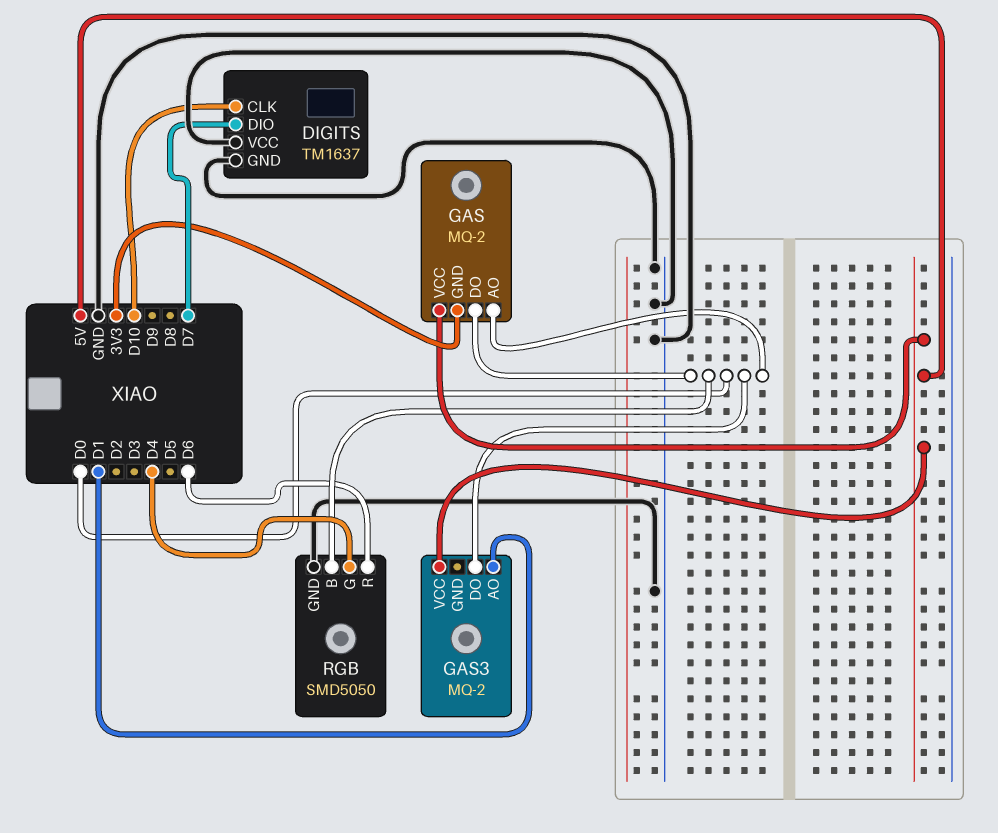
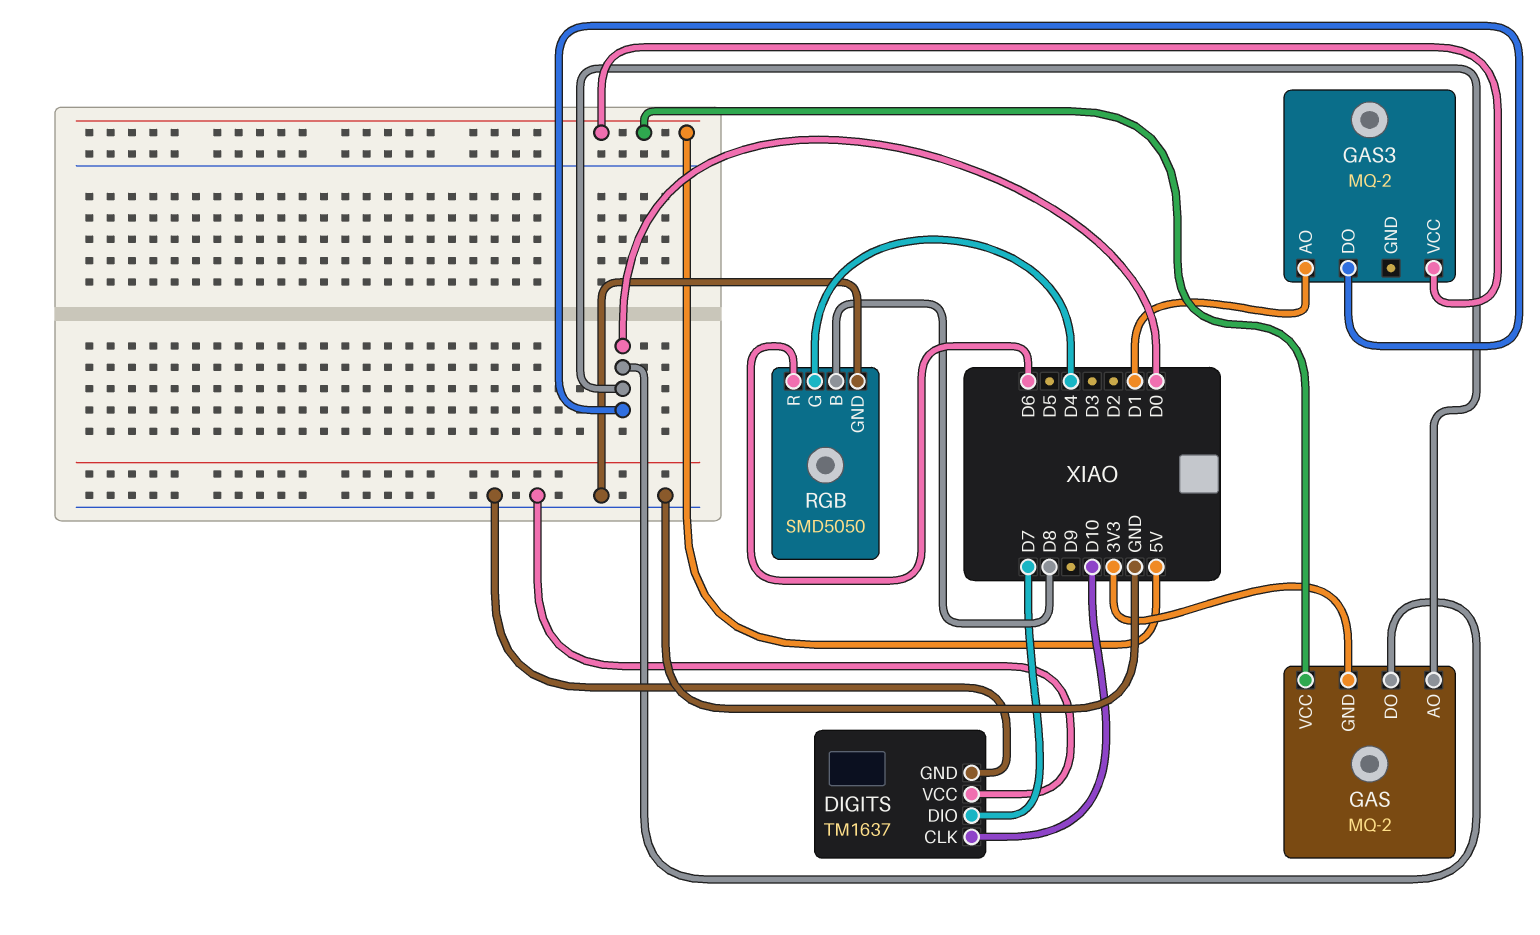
RGB pin B: D0 -> D8

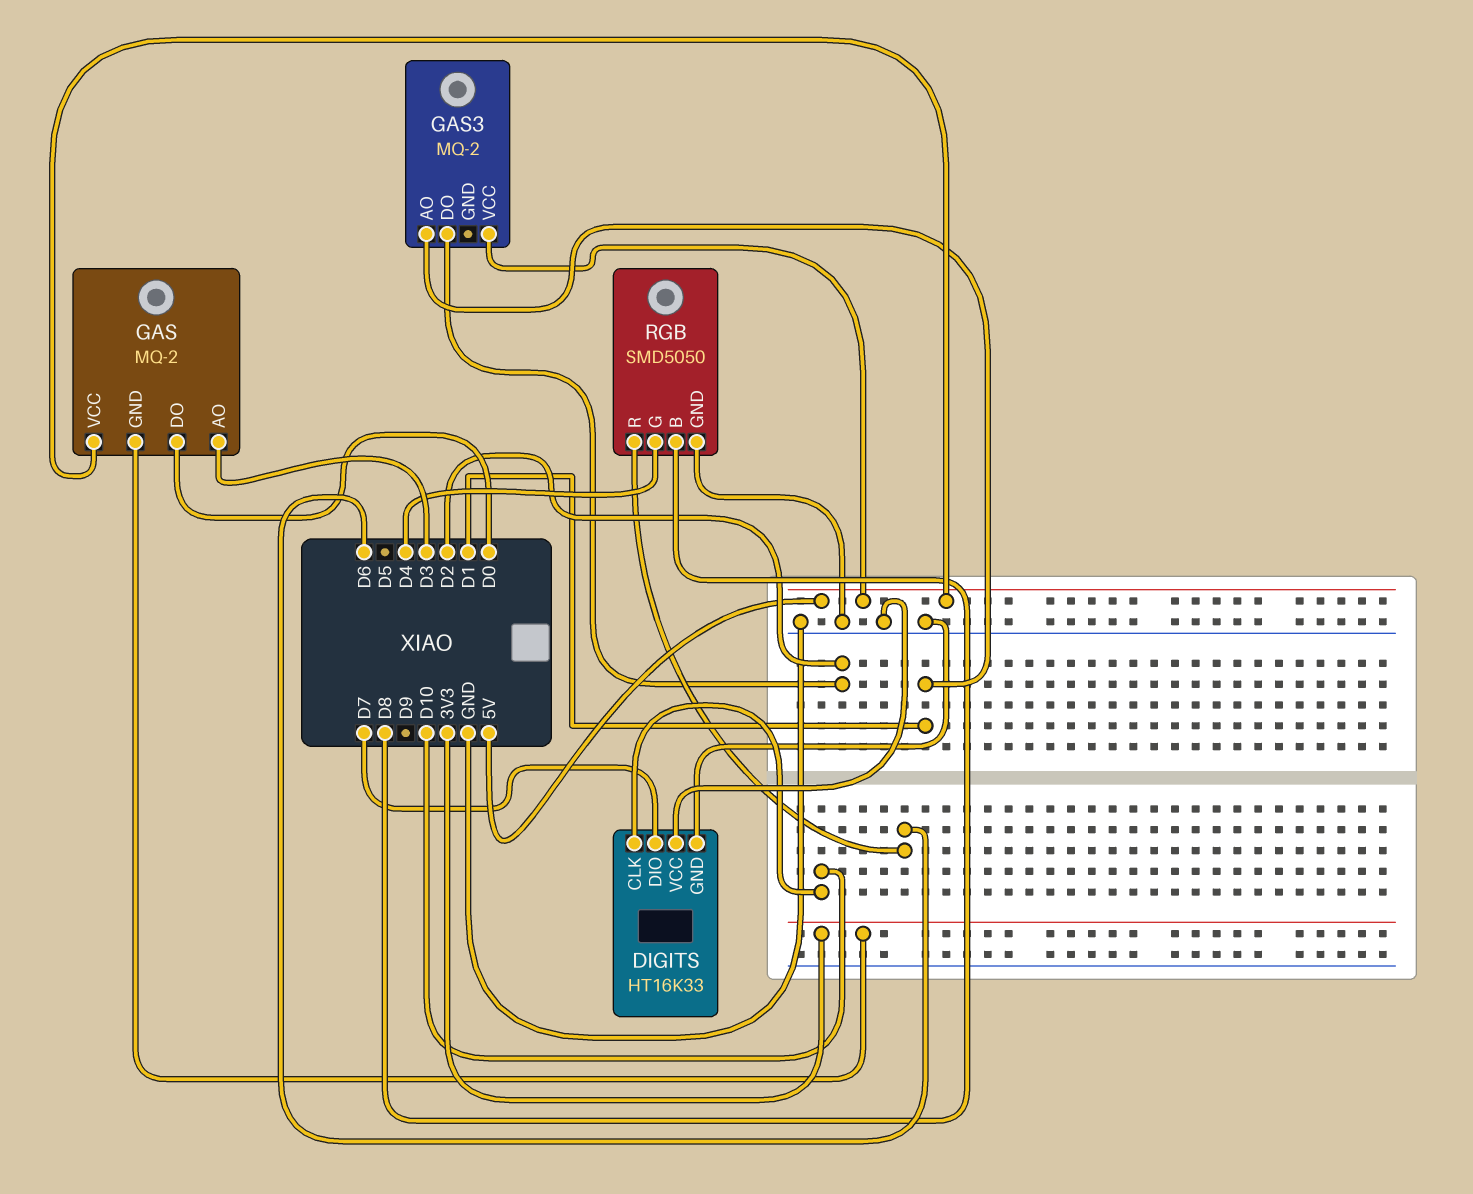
DIGITS: TM1637 -> HT16K33
GAS pin AO: D0 -> D3
GAS3 pin DO: D0 -> D2

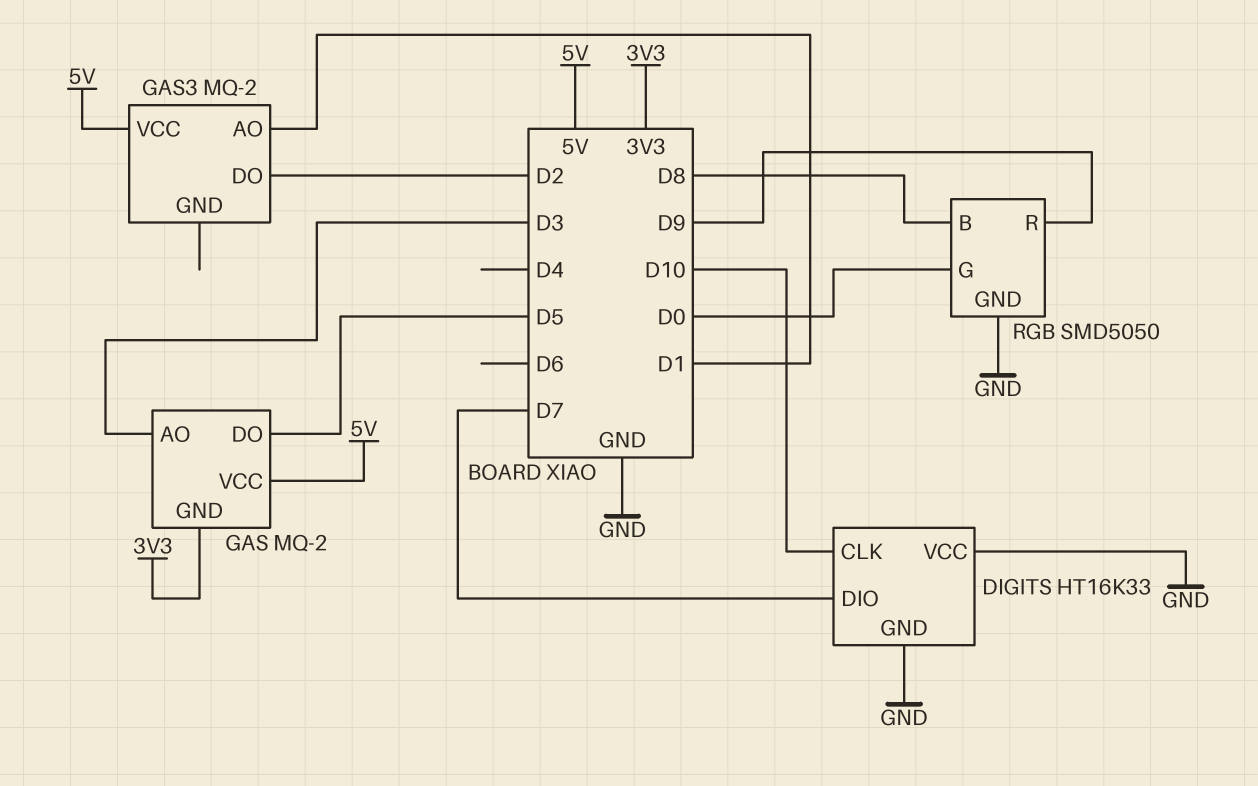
GAS pin DO: D0 -> D5
RGB pin G: D4 -> D0
RGB pin R: D6 -> D9

